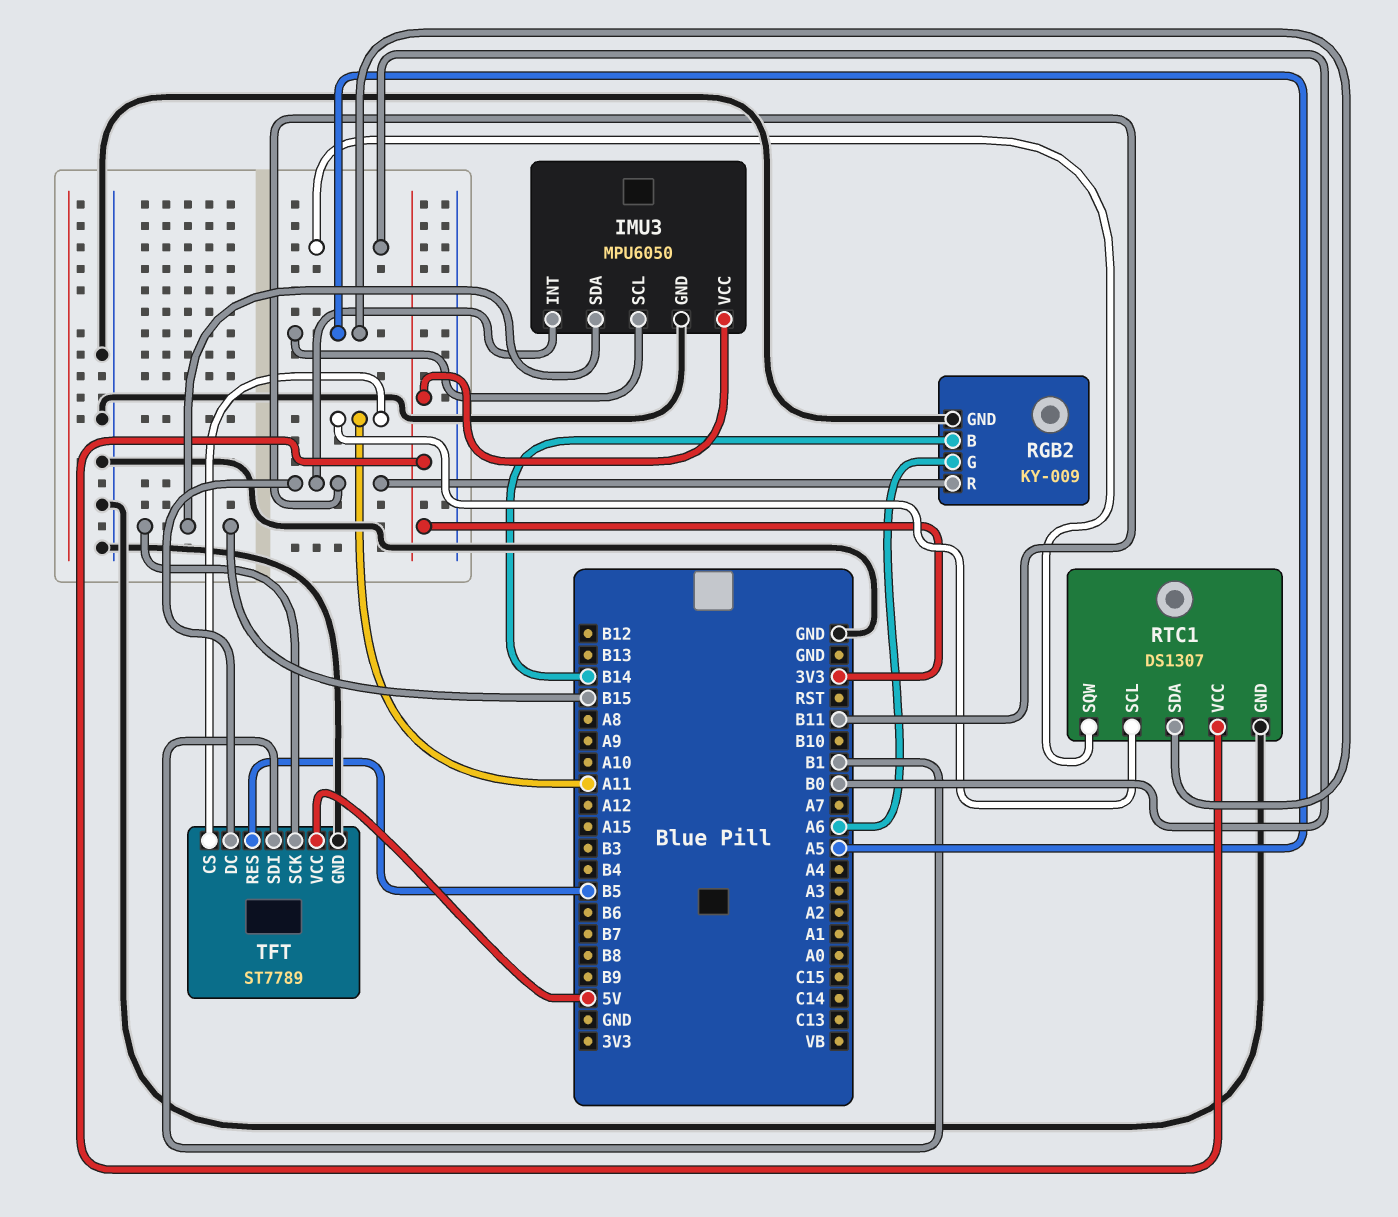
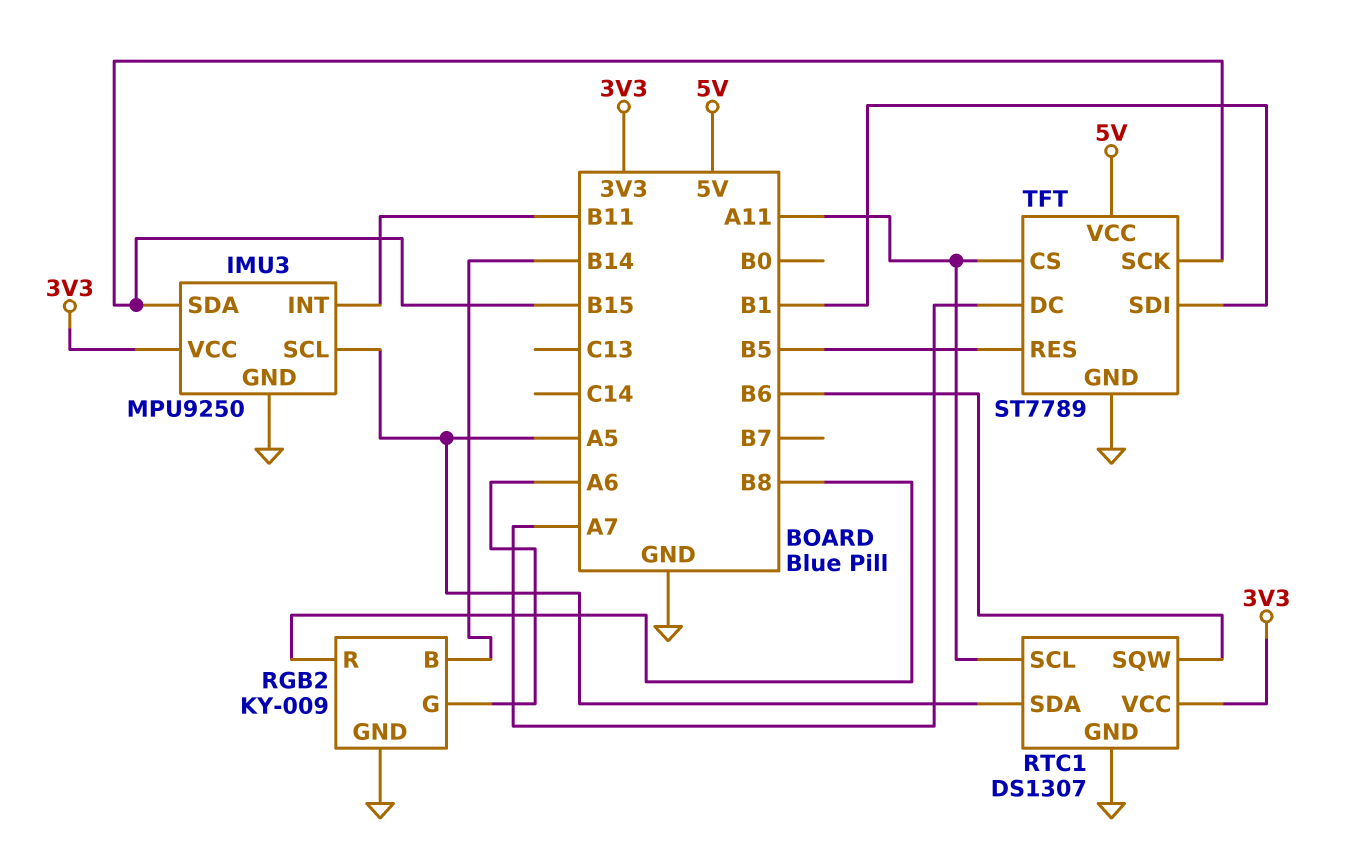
IMU3: MPU6050 -> MPU9250
RGB2 pin R: B11 -> B8
RTC1 pin SQW: B0 -> B6
TFT pin DC: B11 -> A7

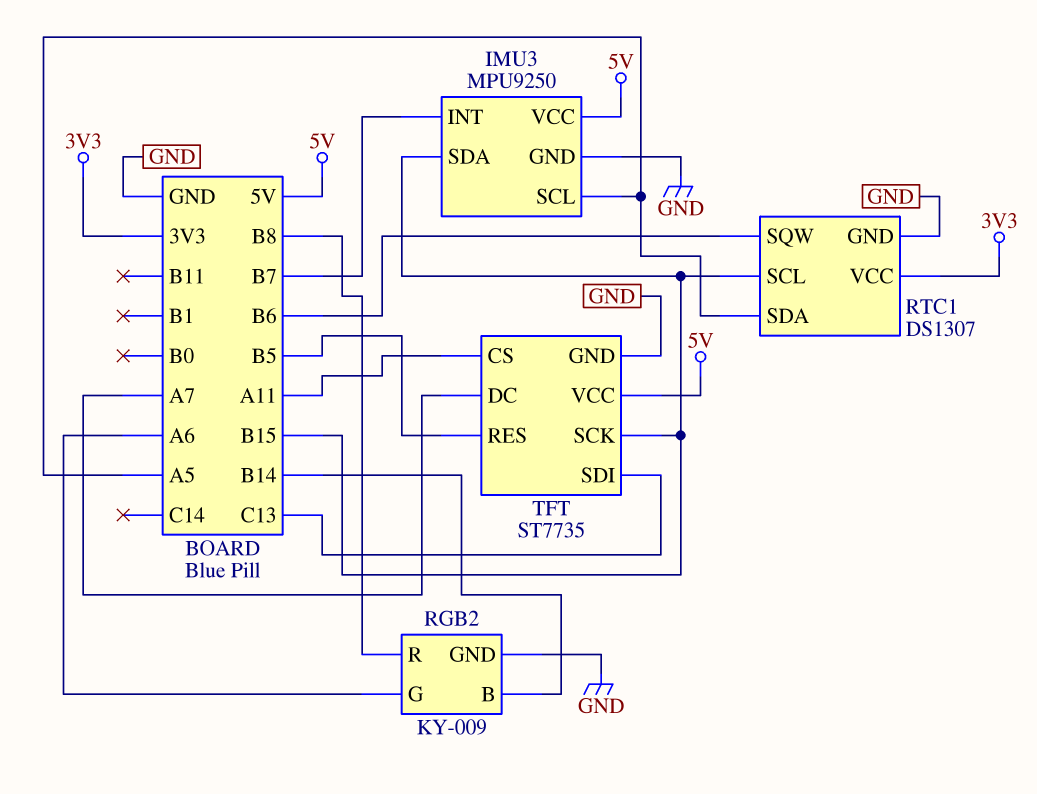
IMU3 pin INT: B11 -> B7
IMU3 pin VCC: 3V3 -> 5V
RTC1 pin SCL: A11 -> B15
TFT: ST7789 -> ST7735
TFT pin SDI: B1 -> C13

